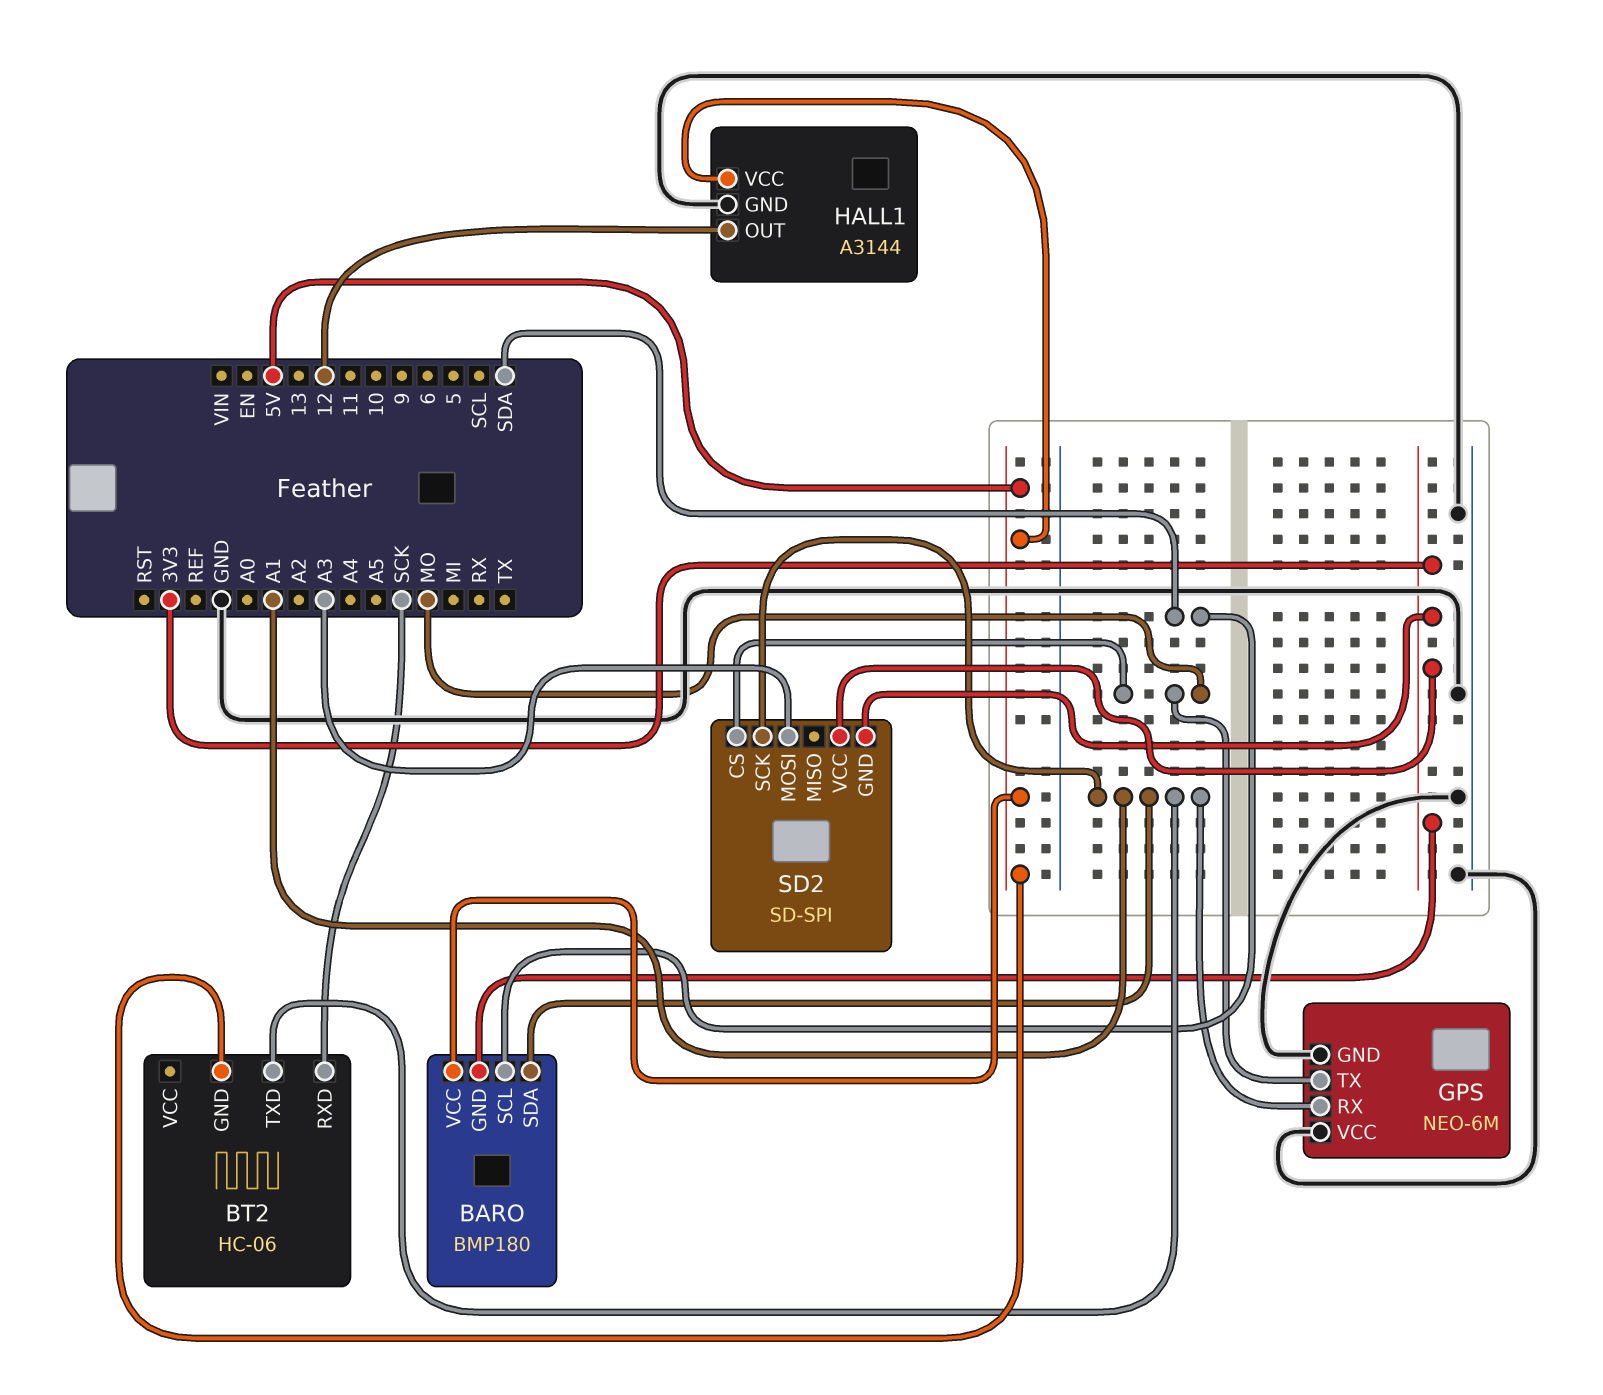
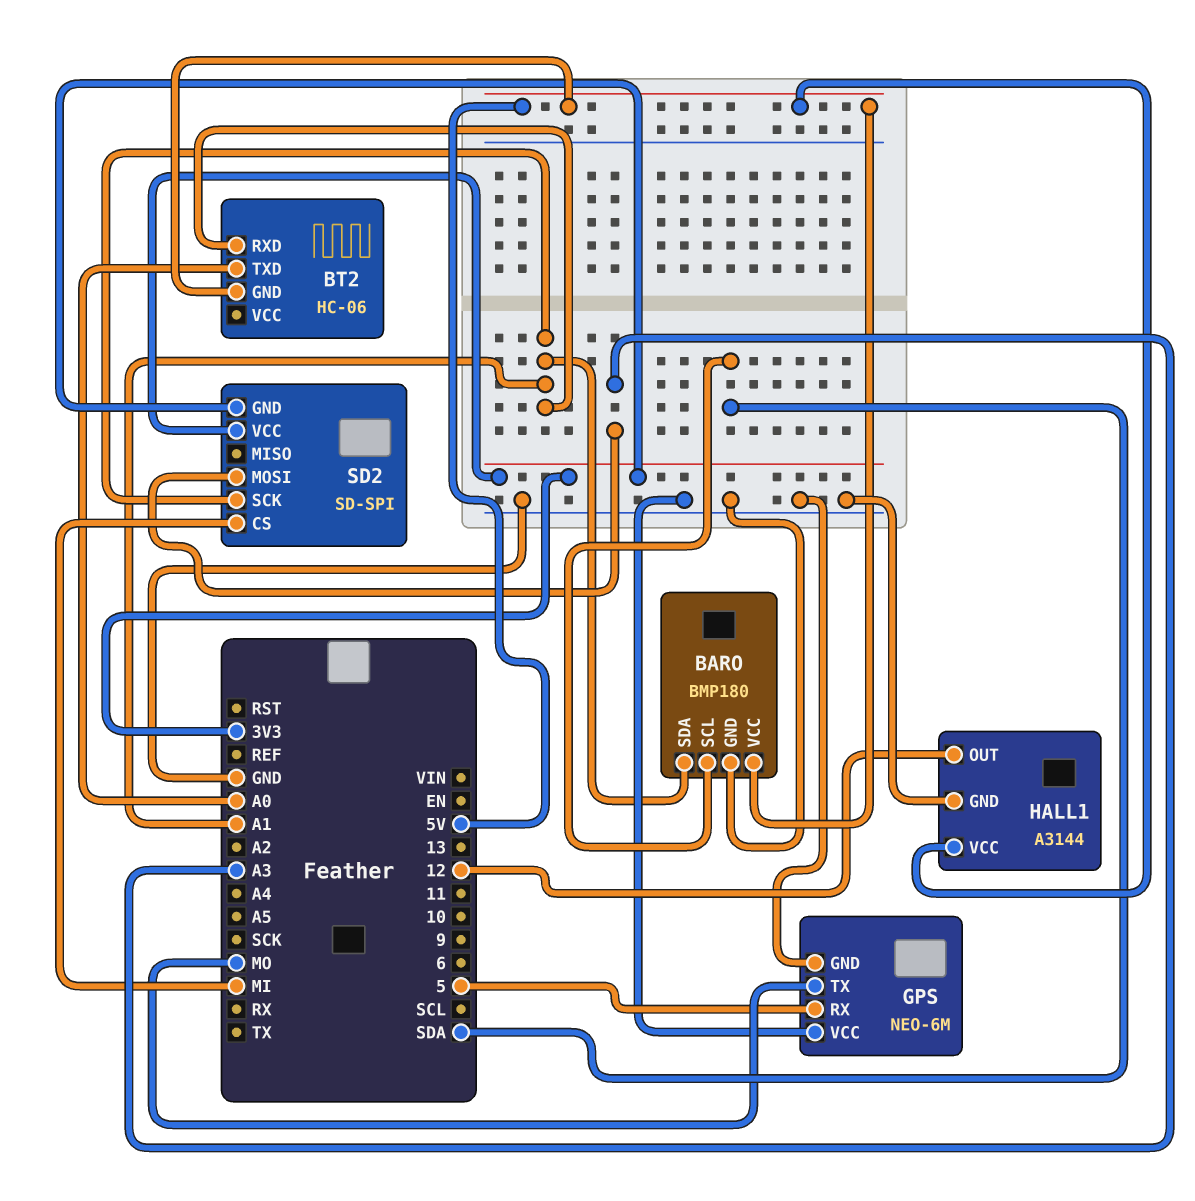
BARO pin GND: 3V3 -> GND
BT2 pin RXD: SCK -> A1
BT2 pin TXD: A1 -> A0
GPS pin RX: A1 -> 5
SD2 pin CS: MO -> MI

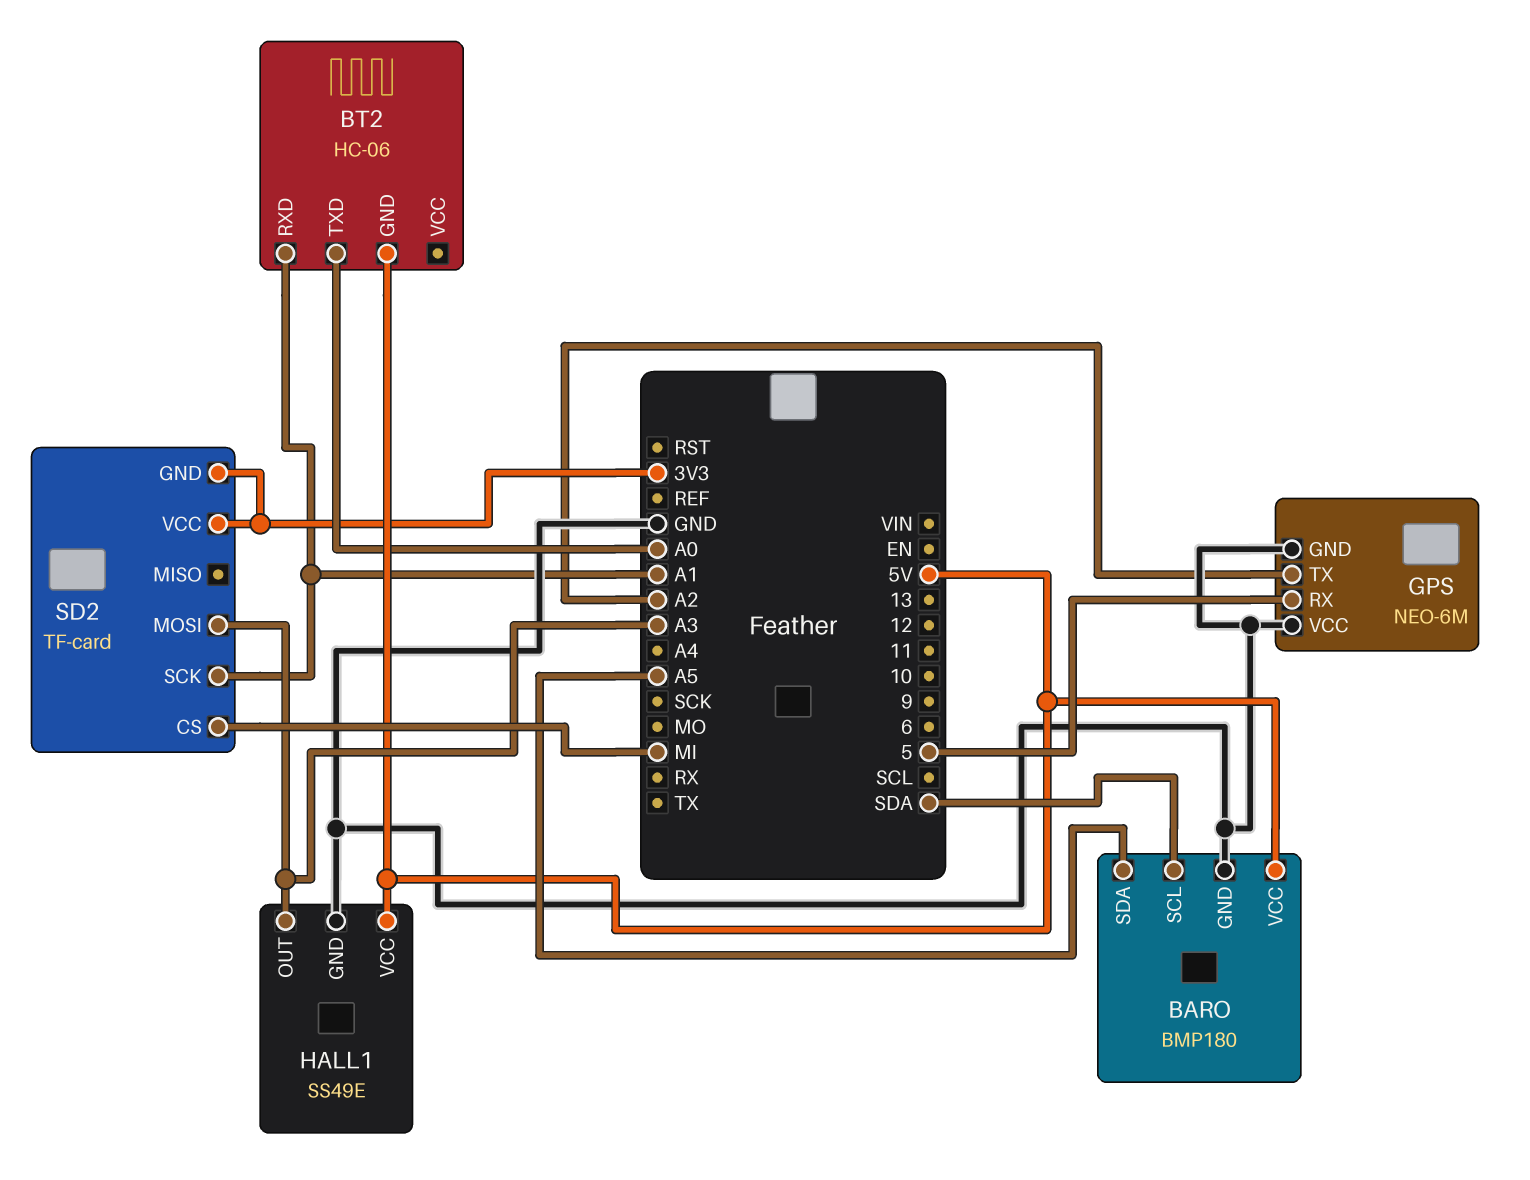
BARO pin SDA: A1 -> A5
GPS pin TX: MO -> A2
HALL1: A3144 -> SS49E
HALL1 pin OUT: 12 -> A3
SD2: SD-SPI -> TF-card

